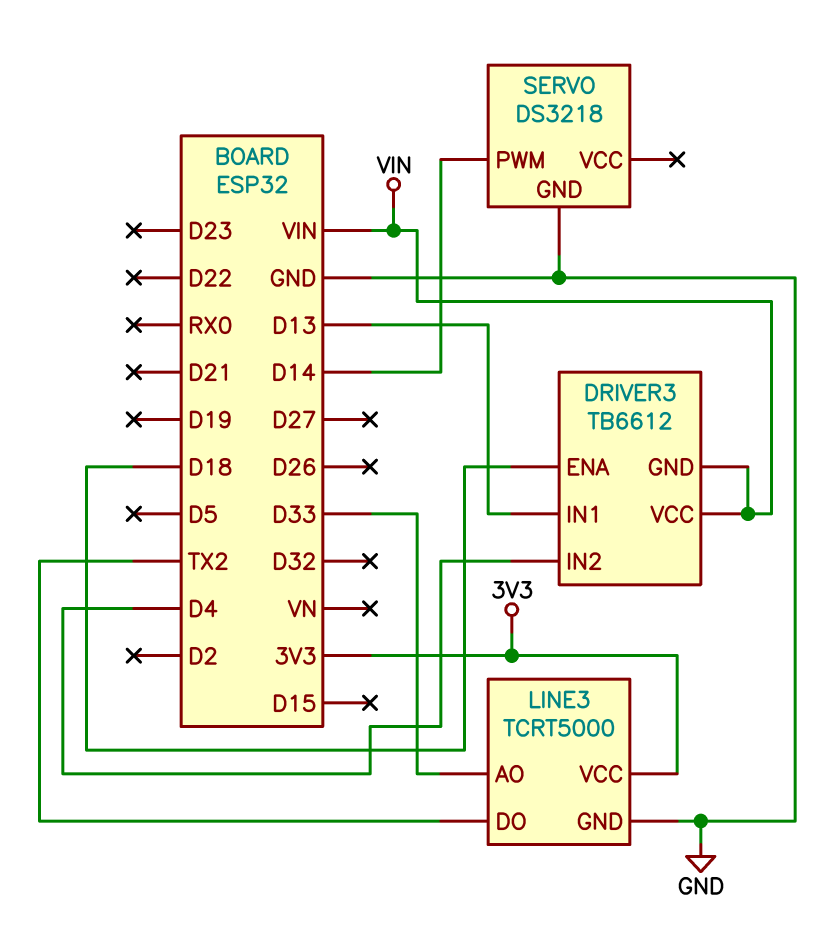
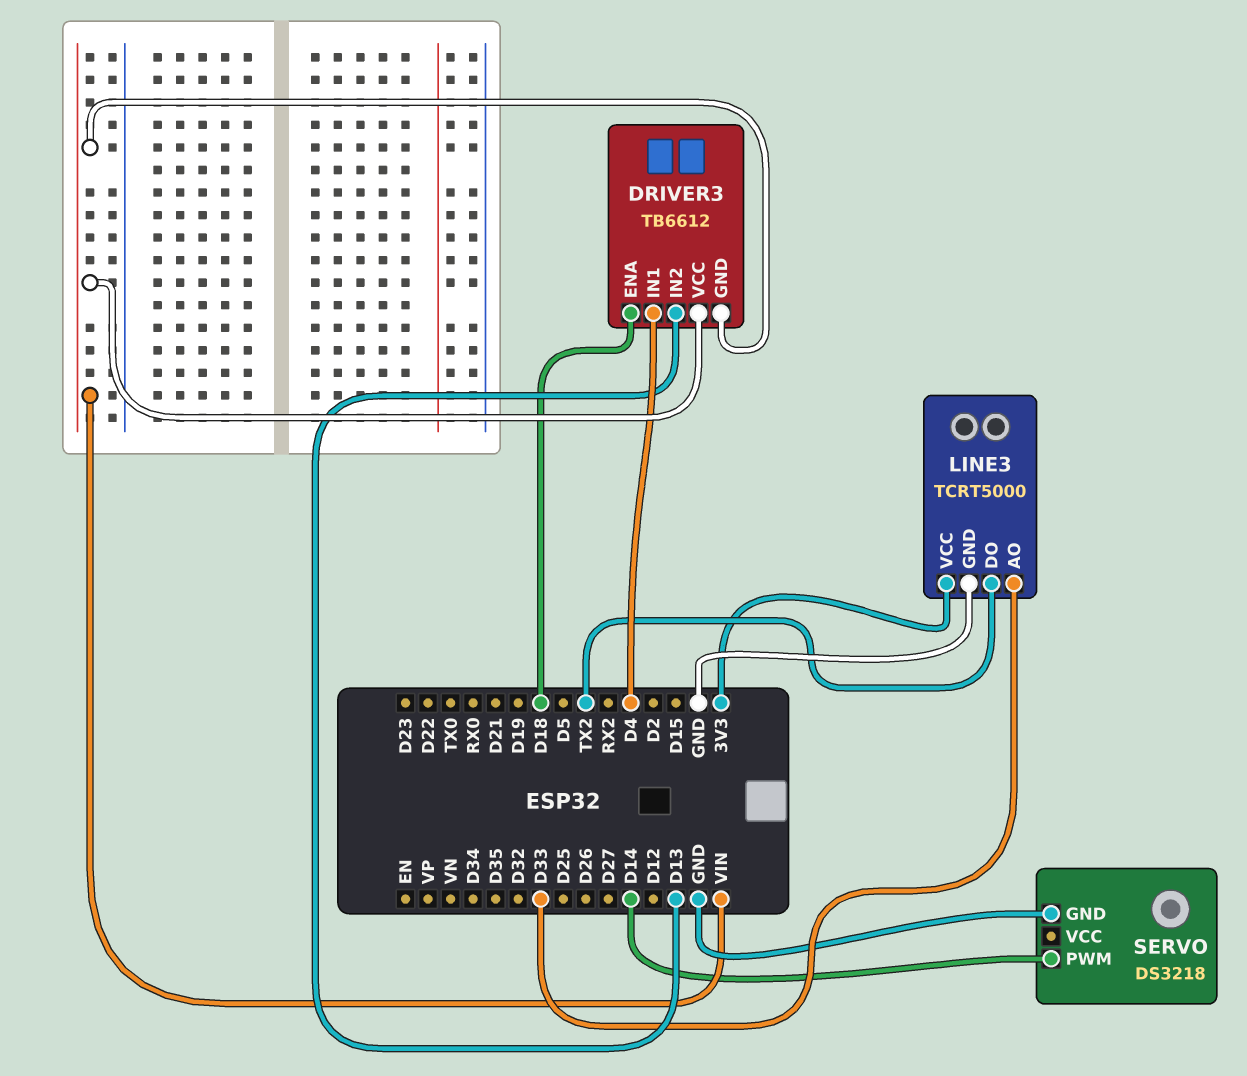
DRIVER3 pin IN1: D13 -> D4
DRIVER3 pin IN2: D4 -> D13

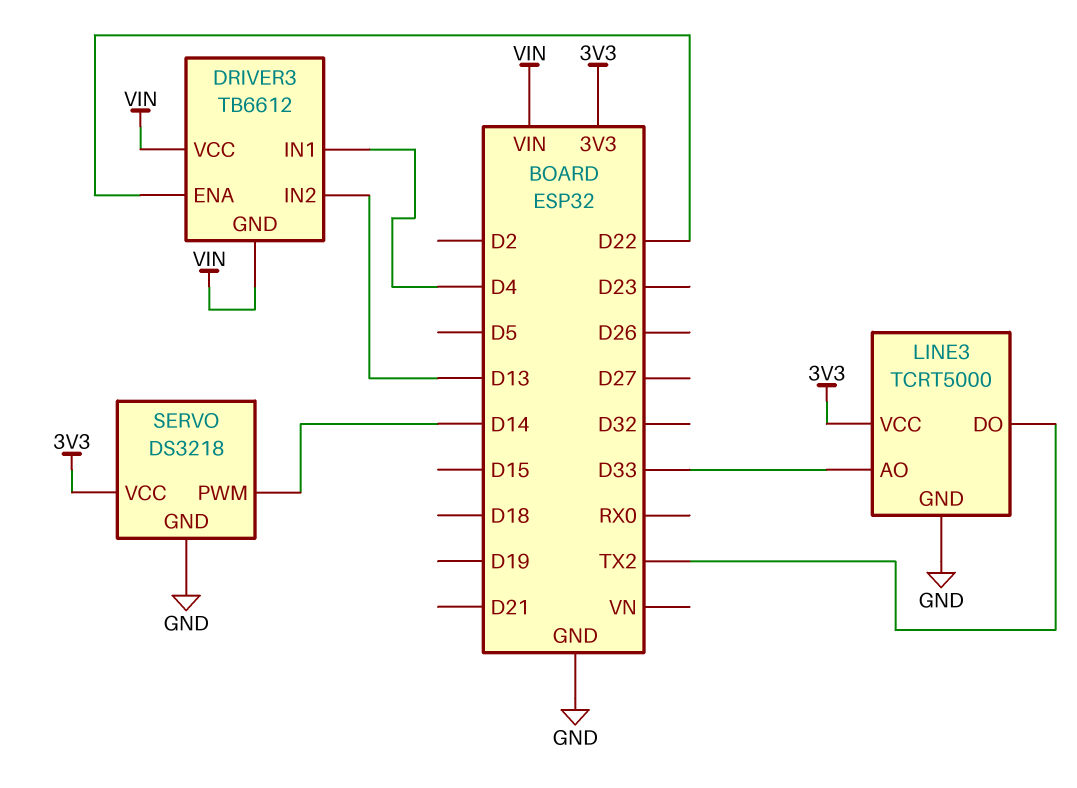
DRIVER3 pin ENA: D18 -> D22
SERVO pin VCC: none -> 3V3

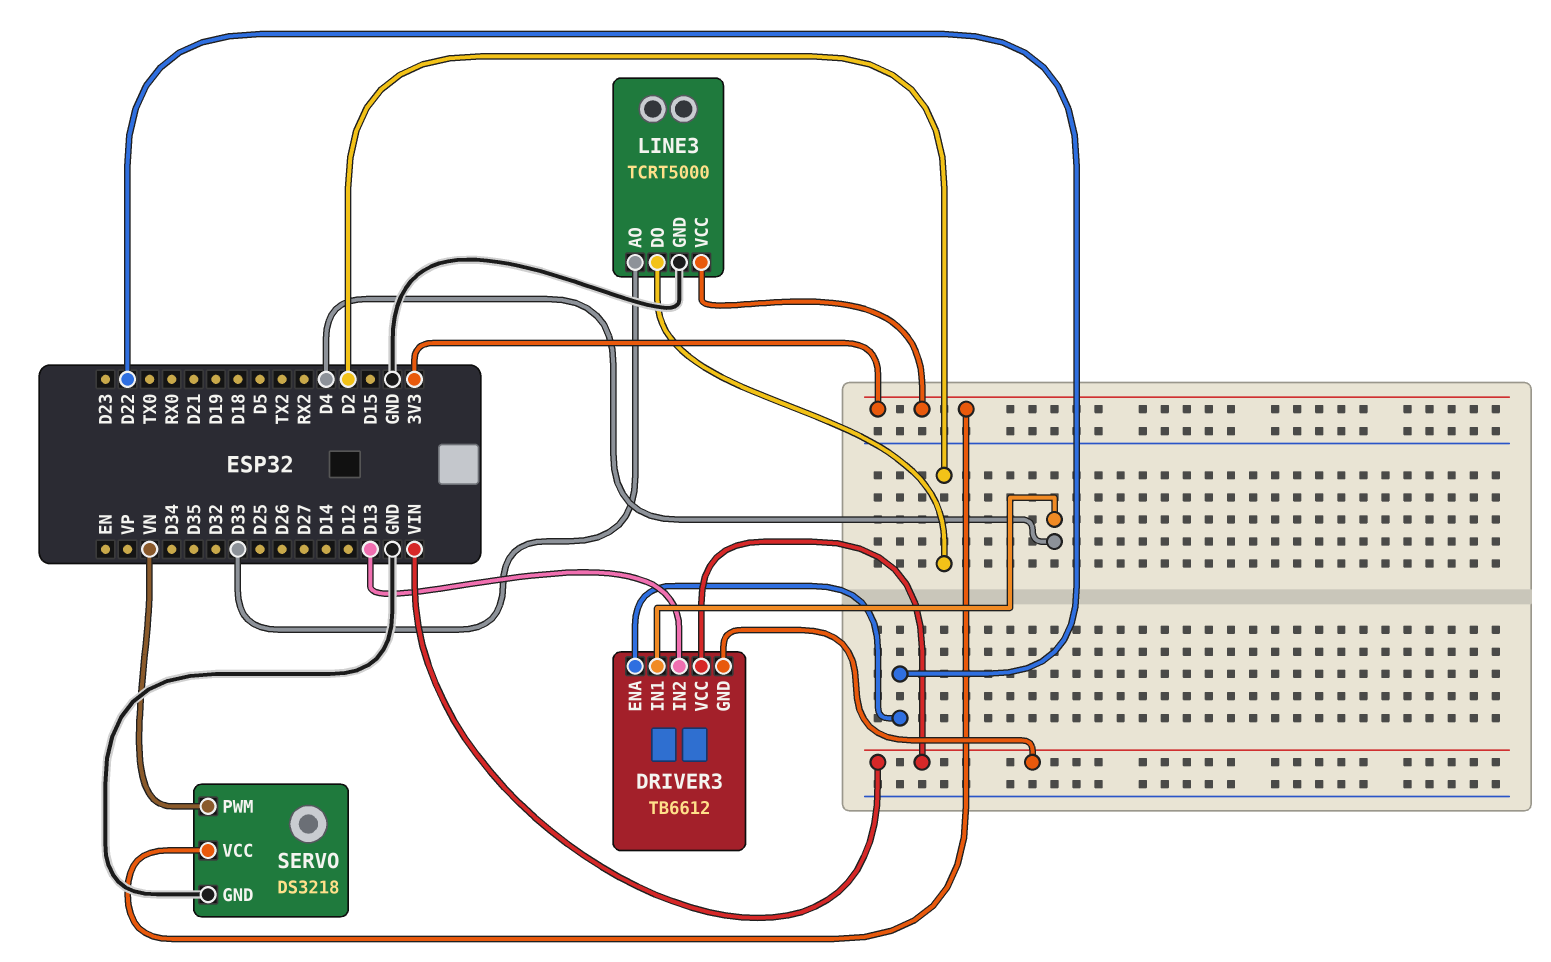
LINE3 pin DO: TX2 -> D2
SERVO pin PWM: D14 -> VN

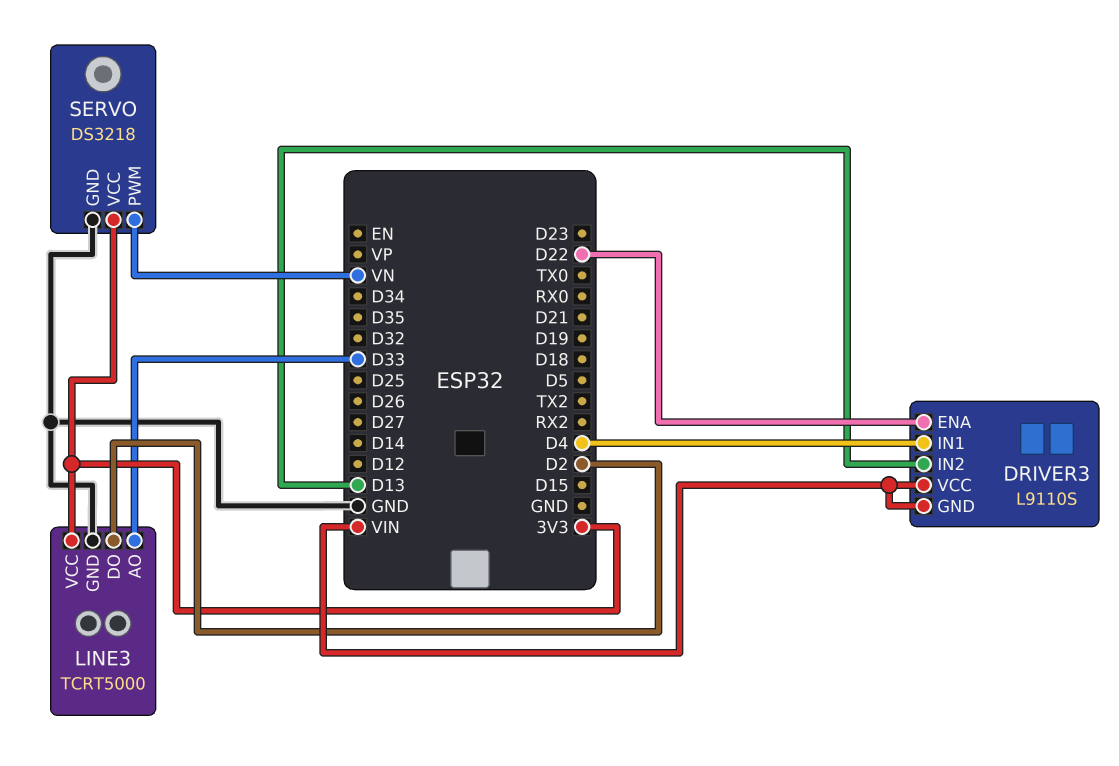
DRIVER3: TB6612 -> L9110S

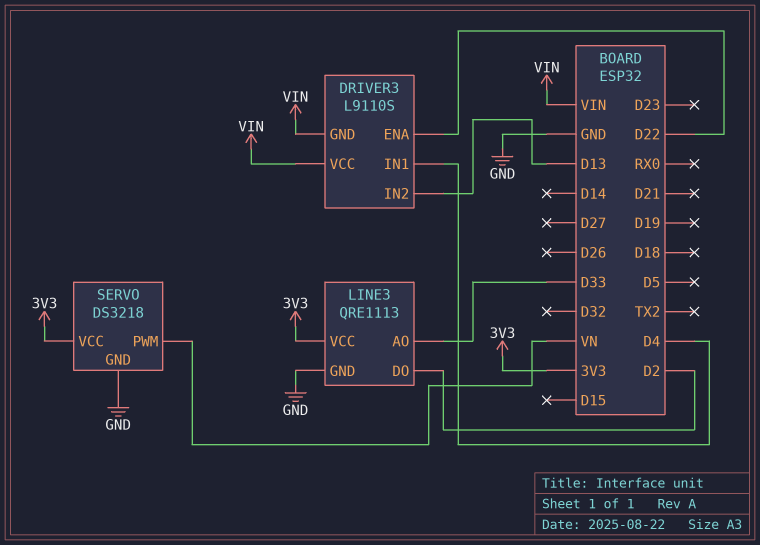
LINE3: TCRT5000 -> QRE1113

